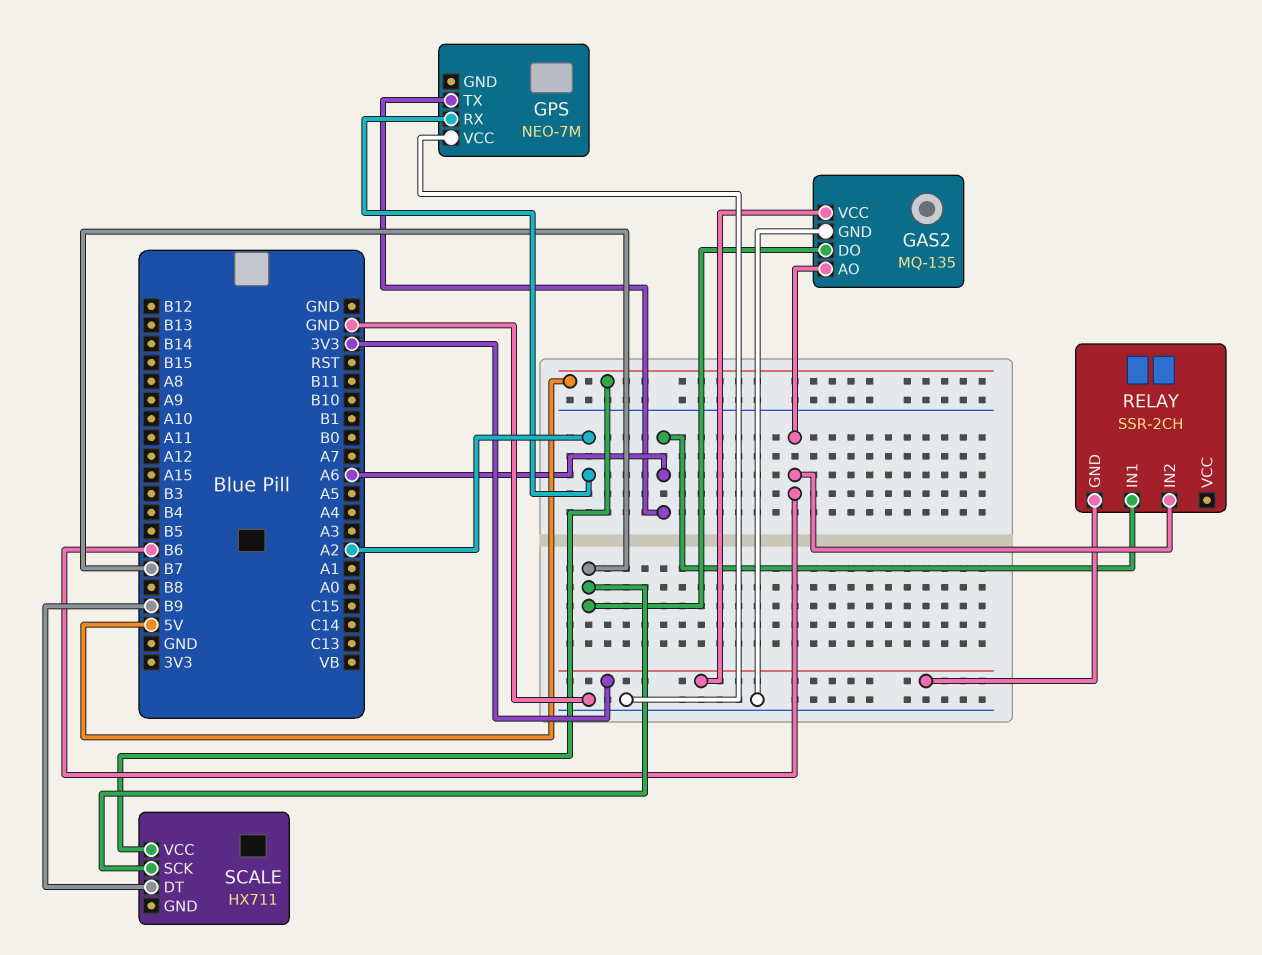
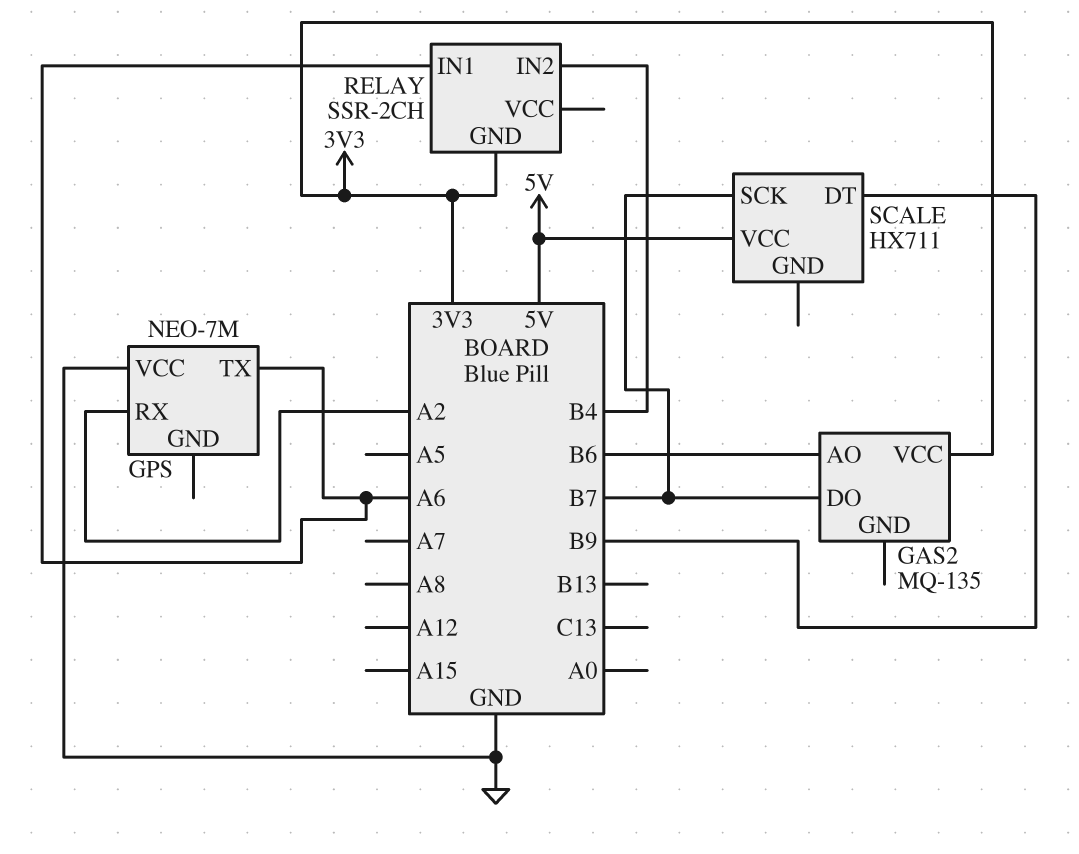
GAS2 pin GND: GND -> none
RELAY pin IN2: B6 -> B4

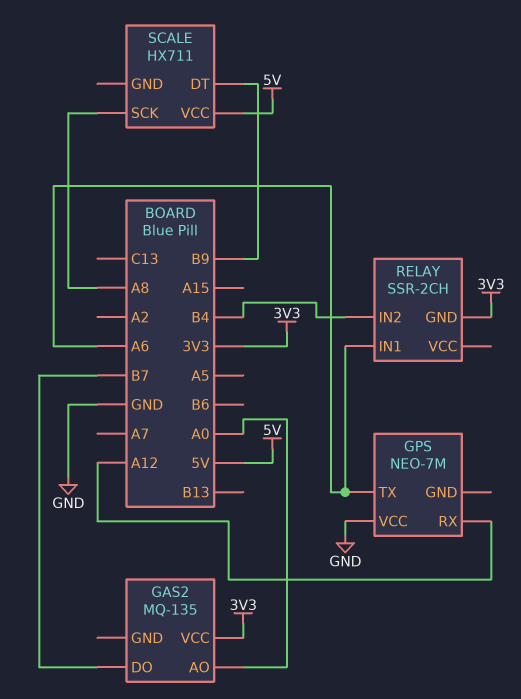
GAS2 pin AO: B6 -> A0
GPS pin RX: A2 -> A12
SCALE pin SCK: B7 -> A8

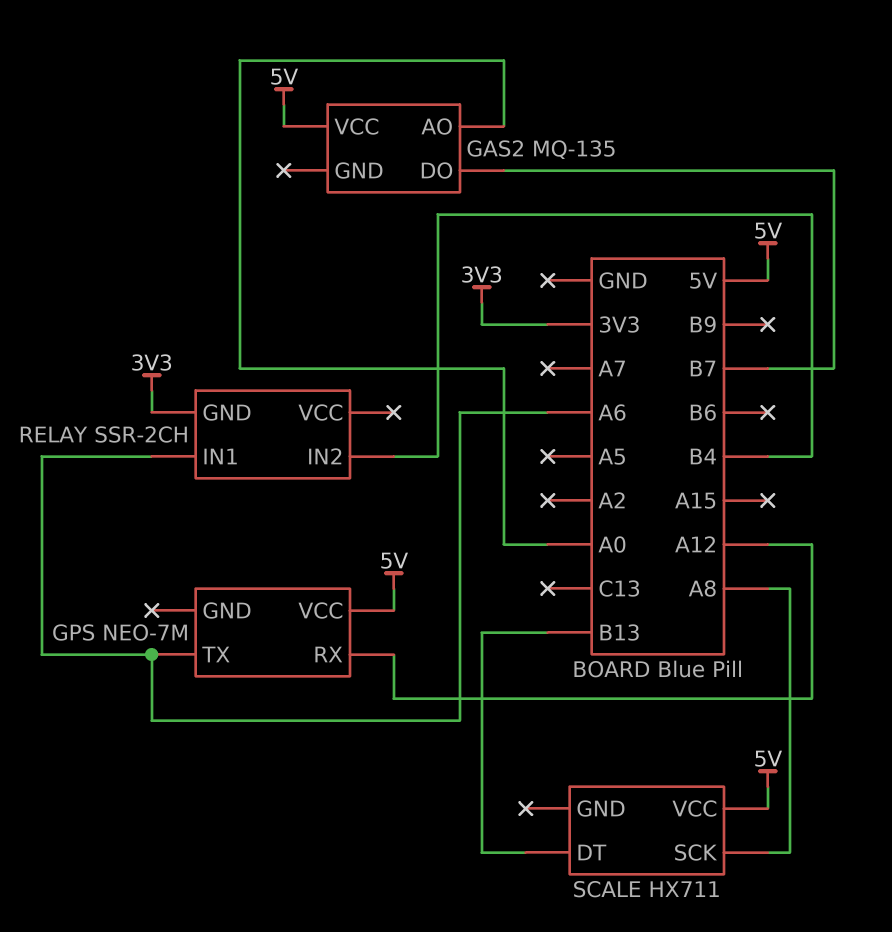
GAS2 pin VCC: 3V3 -> 5V
GPS pin VCC: GND -> 5V
SCALE pin DT: B9 -> B13

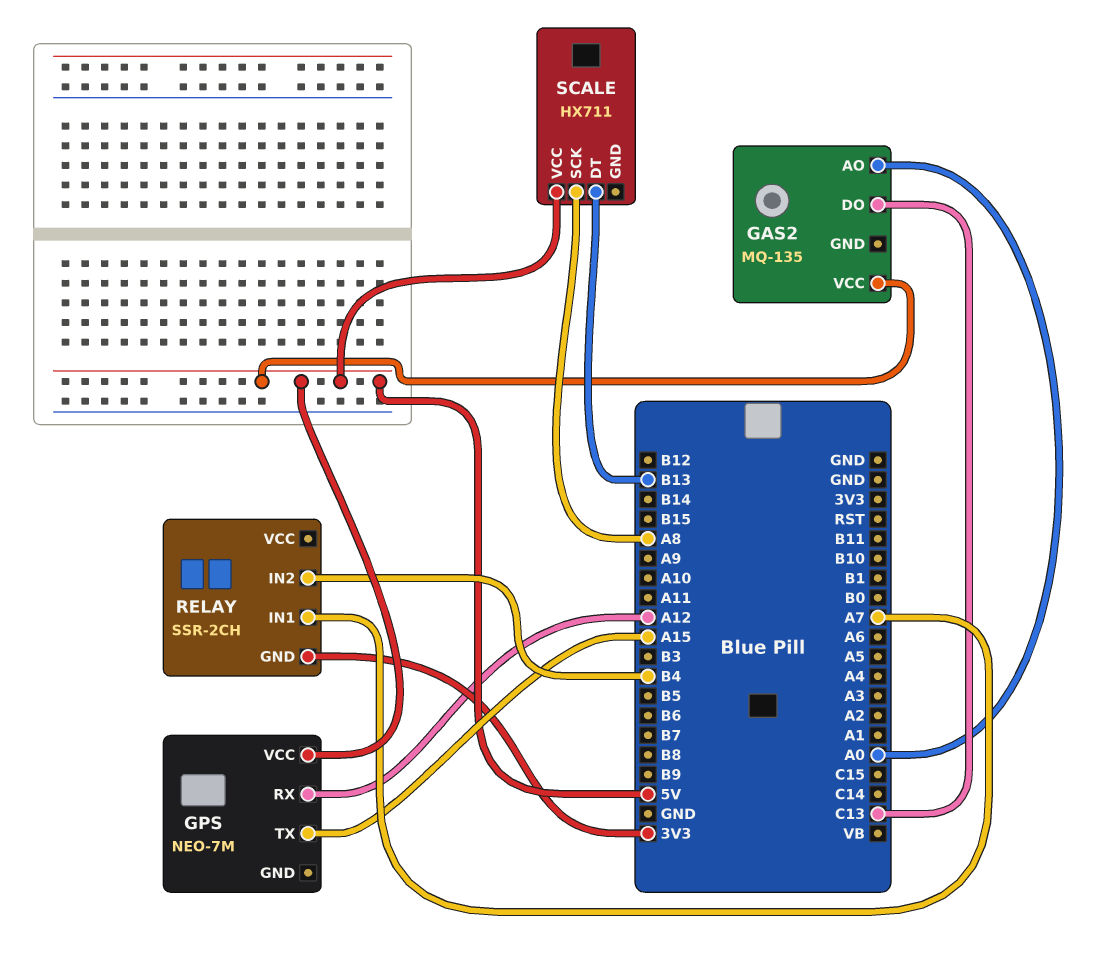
GAS2 pin DO: B7 -> C13
GPS pin TX: A6 -> A15
RELAY pin IN1: A6 -> A7

